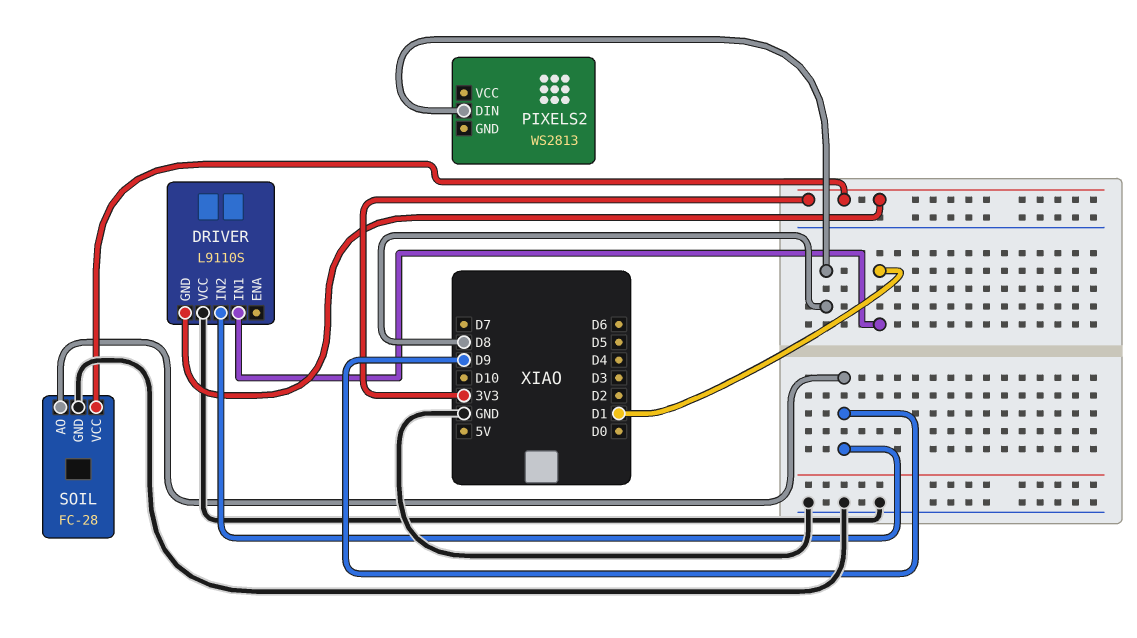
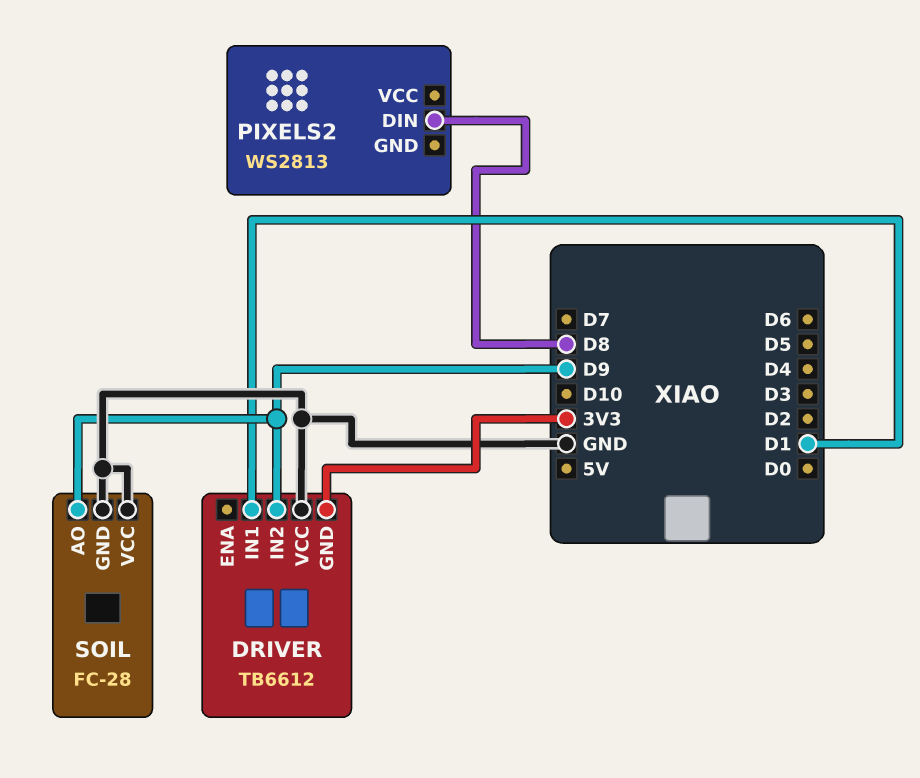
DRIVER: L9110S -> TB6612
SOIL pin VCC: 3V3 -> GND

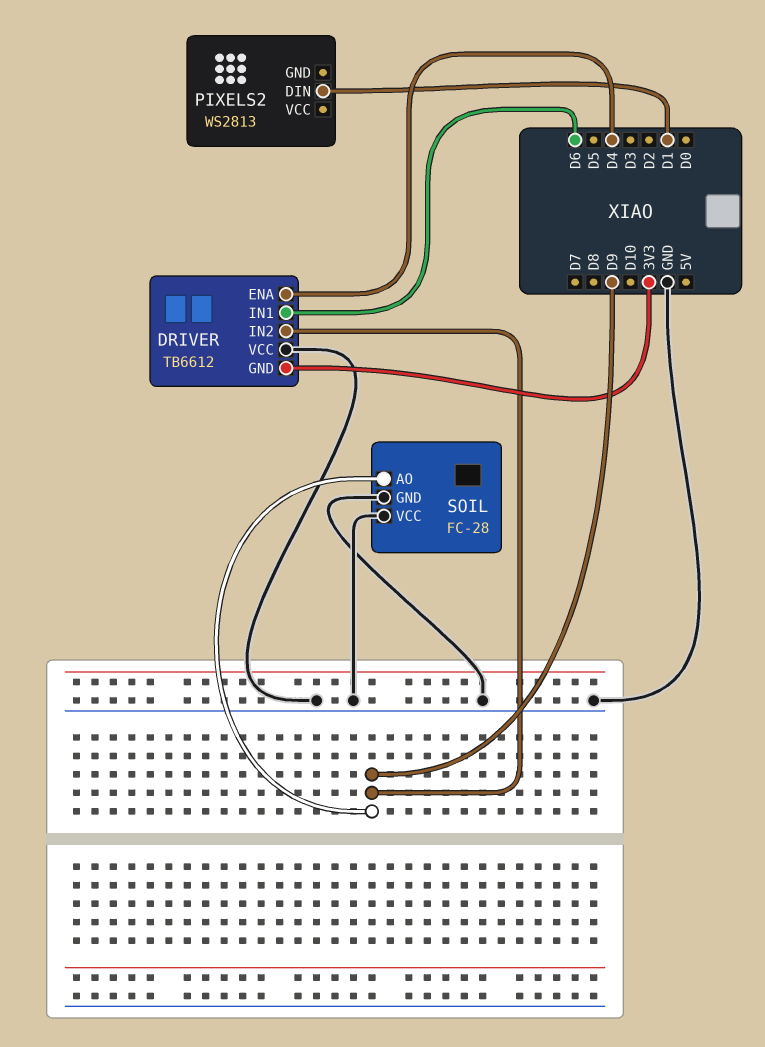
DRIVER pin ENA: none -> D4
DRIVER pin IN1: D1 -> D6
PIXELS2 pin DIN: D8 -> D1

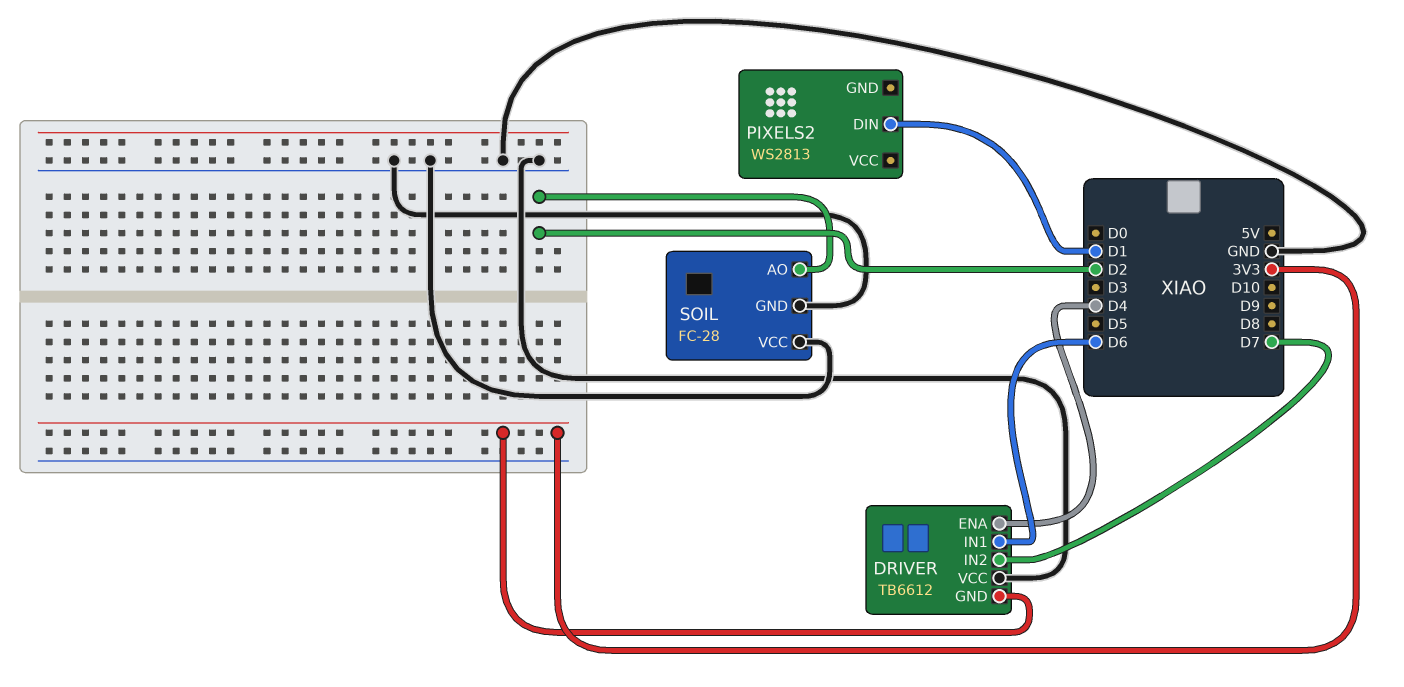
DRIVER pin IN2: D9 -> D7
SOIL pin AO: D9 -> D2

